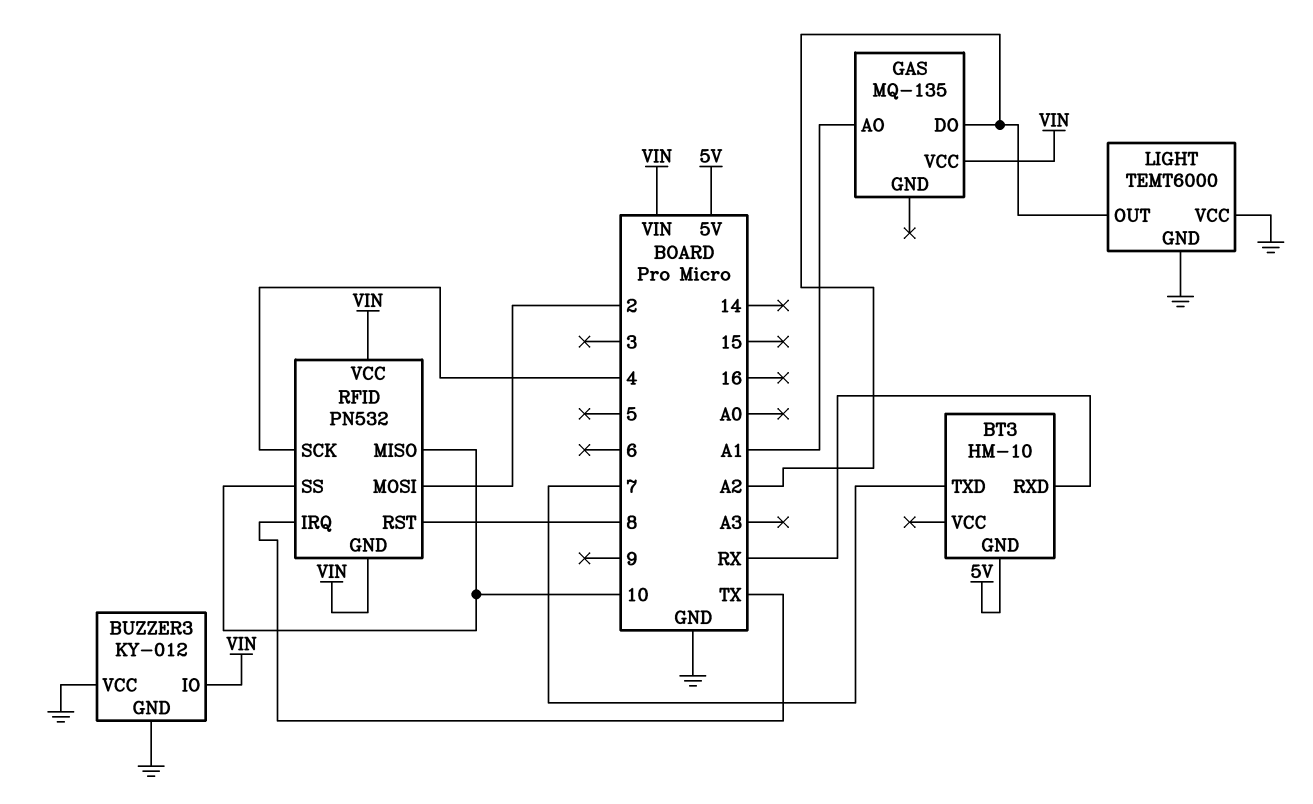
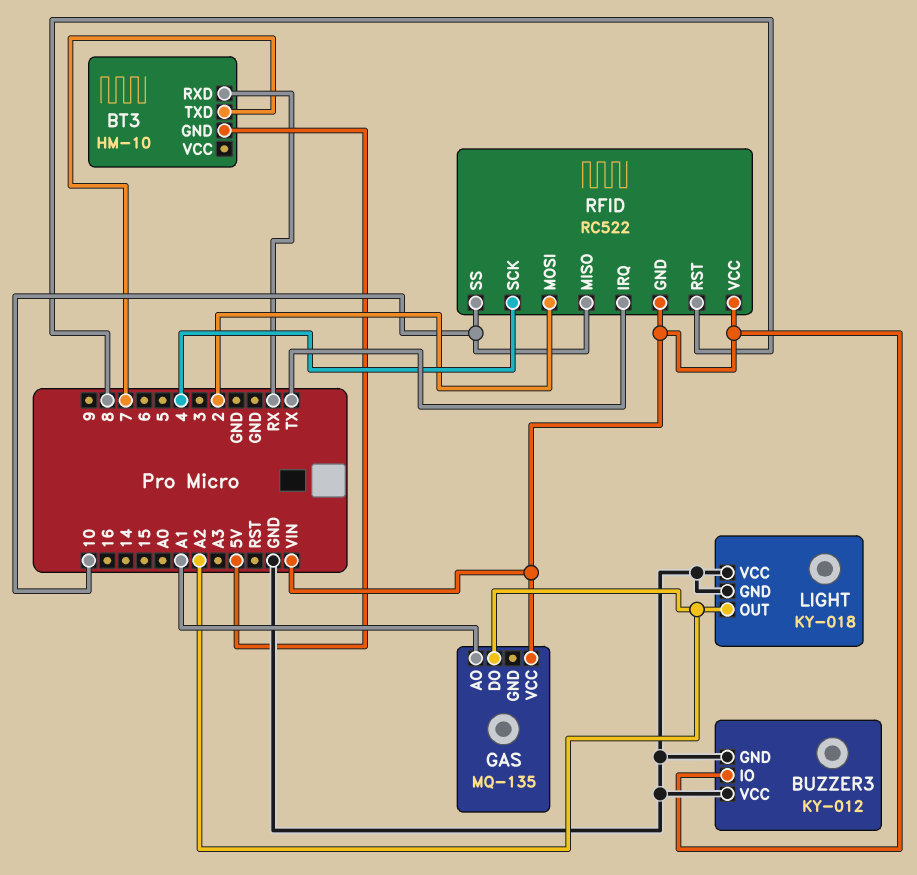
LIGHT: TEMT6000 -> KY-018
RFID: PN532 -> RC522

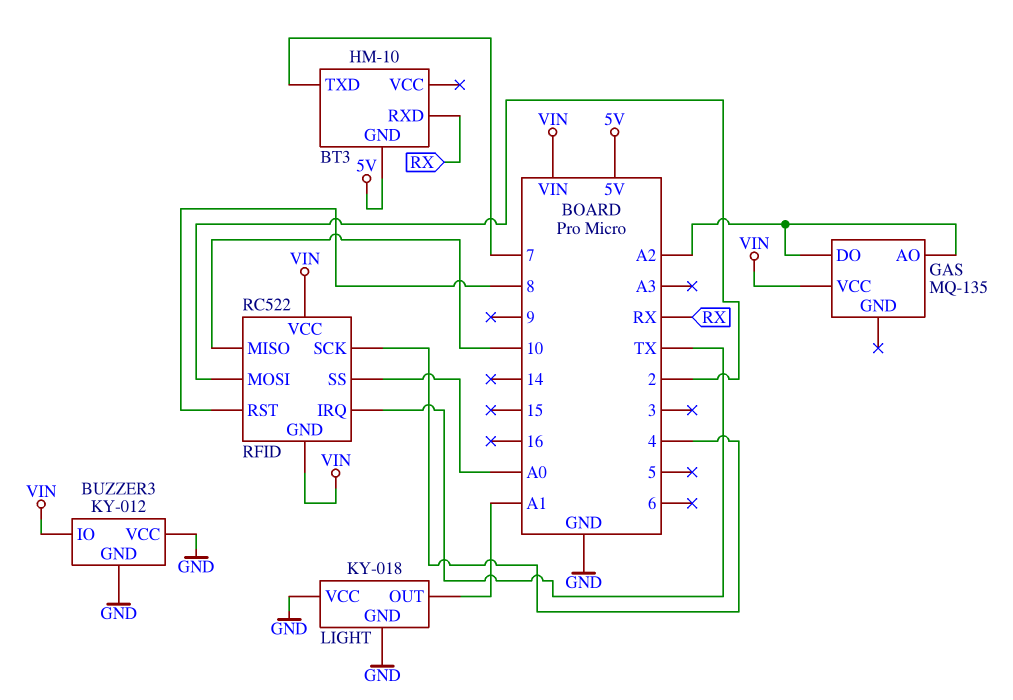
GAS pin AO: A1 -> A2
LIGHT pin OUT: A2 -> A1
RFID pin SS: 10 -> A0

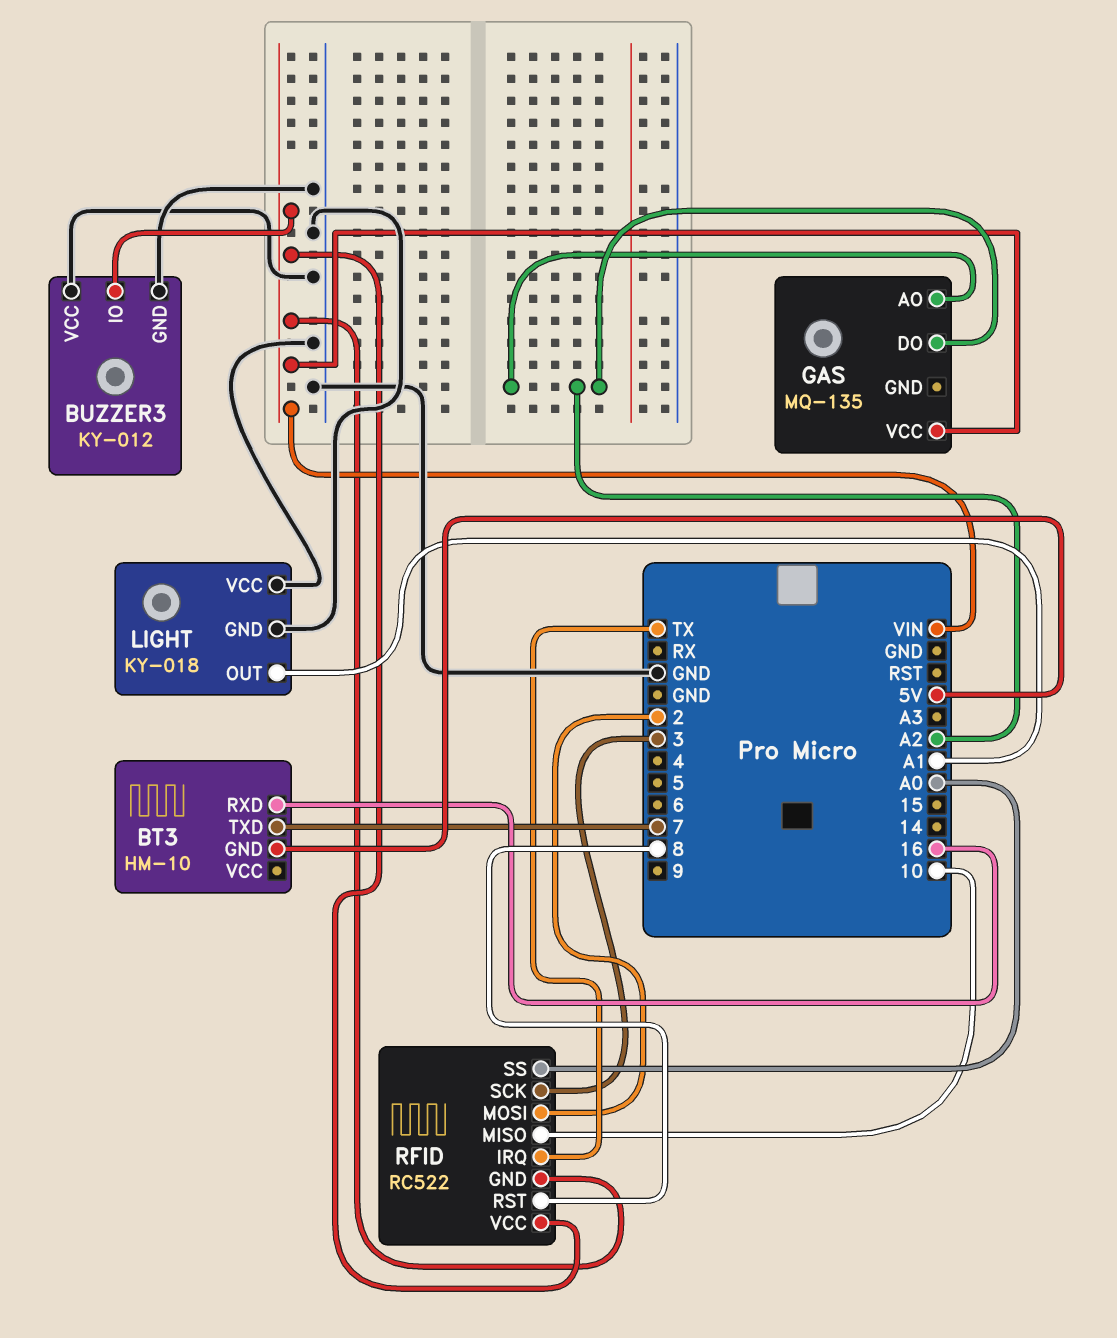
BT3 pin RXD: RX -> 16
RFID pin SCK: 4 -> 3

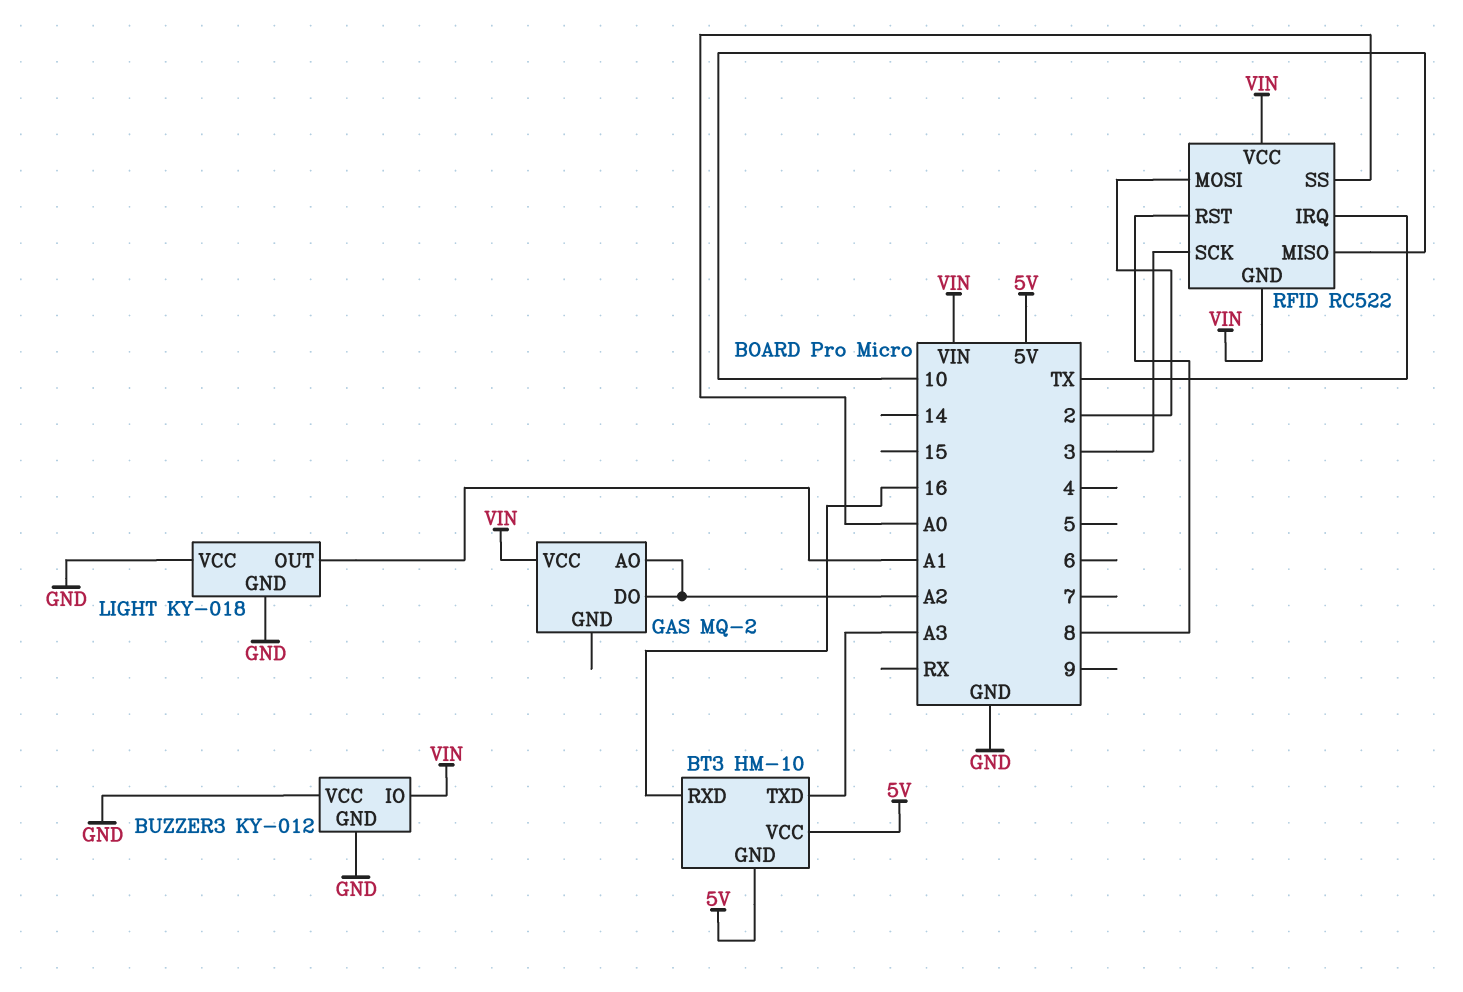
BT3 pin TXD: 7 -> A3
BT3 pin VCC: none -> 5V
GAS: MQ-135 -> MQ-2

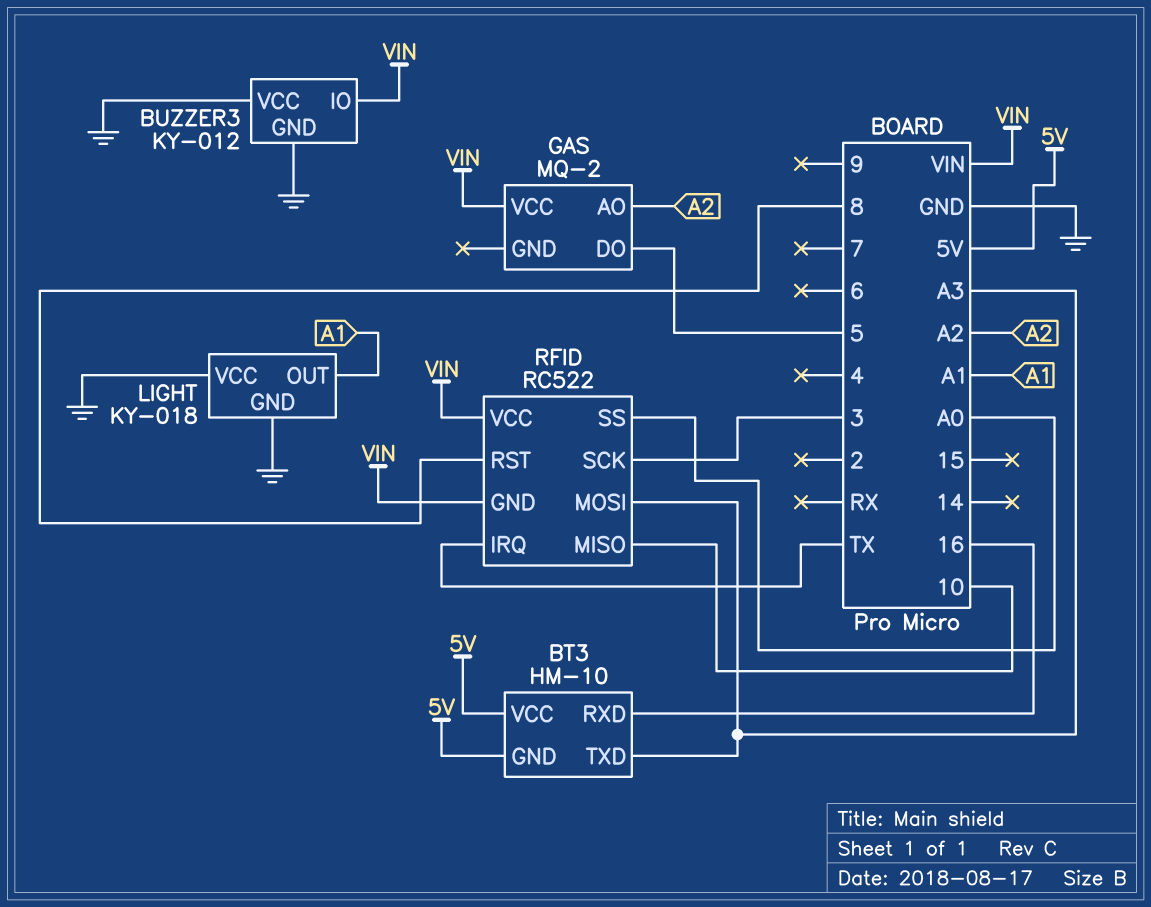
GAS pin DO: A2 -> 5
RFID pin MOSI: 2 -> A3

